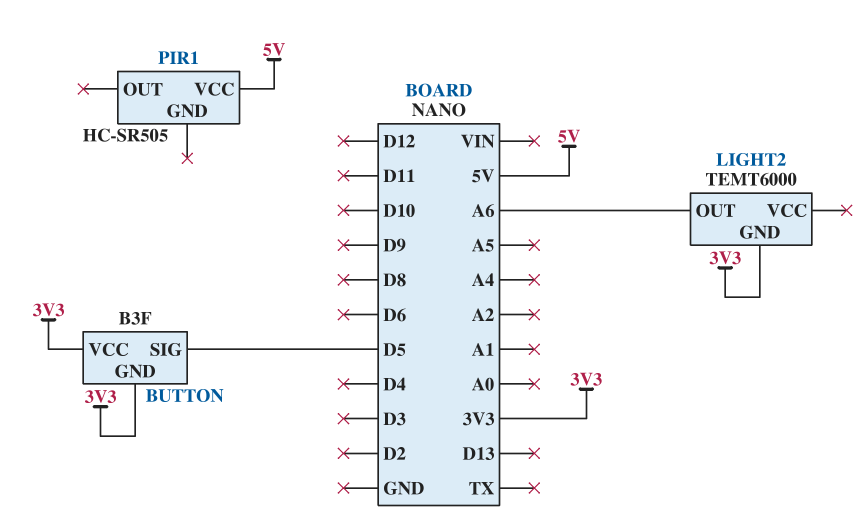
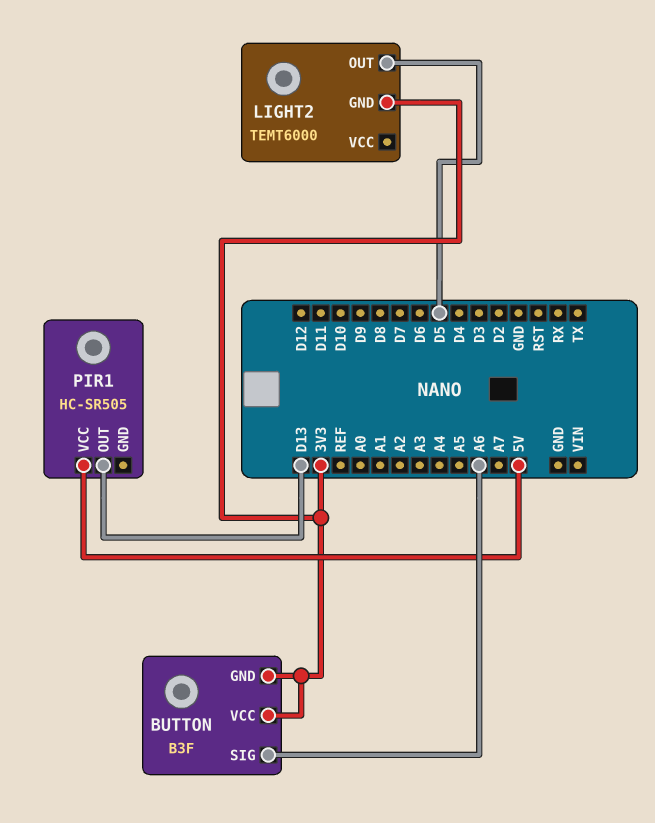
BUTTON pin SIG: D5 -> A6
LIGHT2 pin OUT: A6 -> D5
PIR1 pin OUT: none -> D13

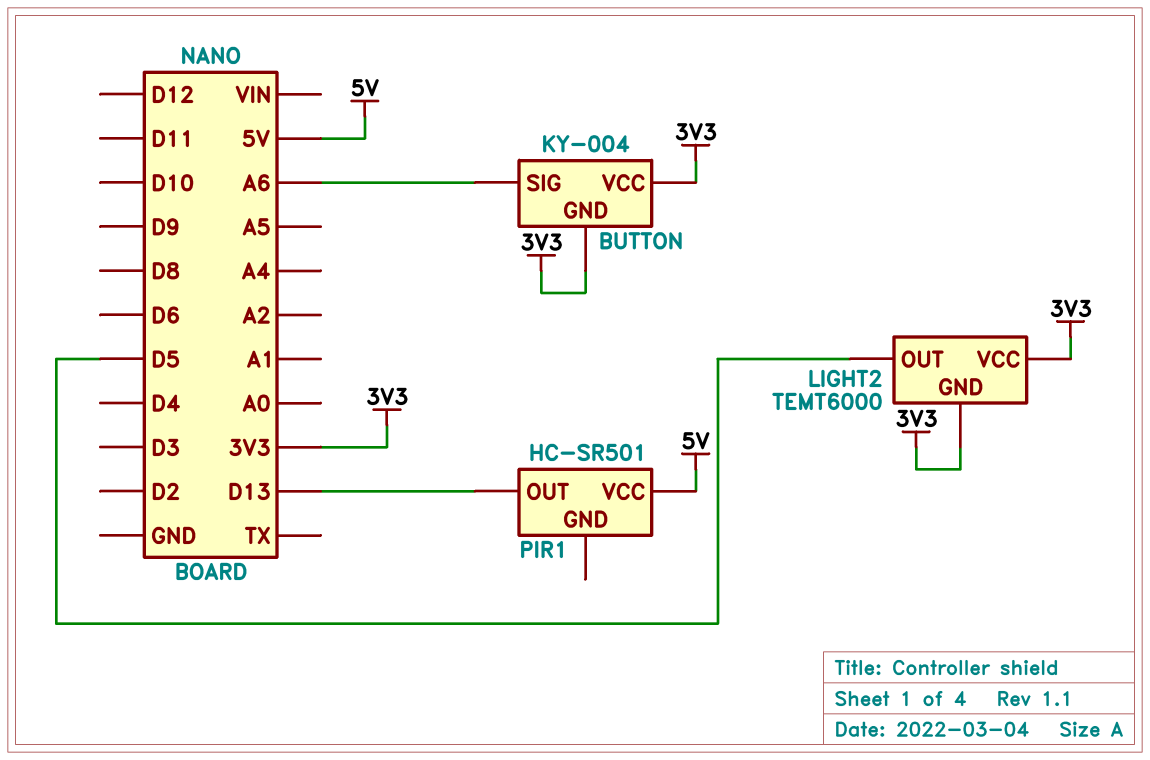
BUTTON: B3F -> KY-004
LIGHT2 pin VCC: none -> 3V3
PIR1: HC-SR505 -> HC-SR501

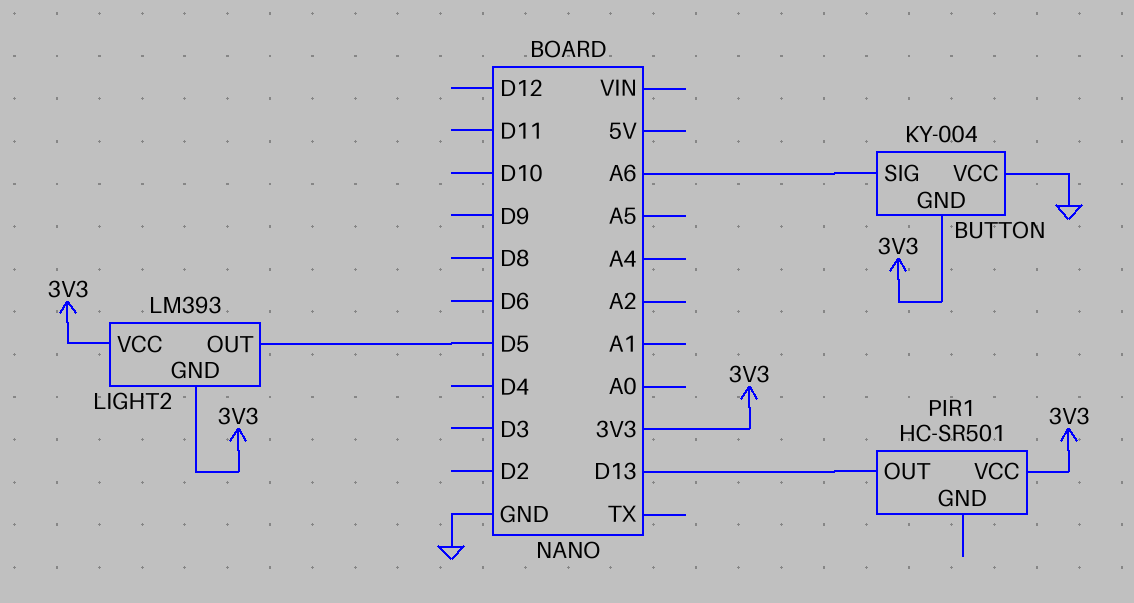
BUTTON pin VCC: 3V3 -> GND
LIGHT2: TEMT6000 -> LM393
PIR1 pin VCC: 5V -> 3V3

